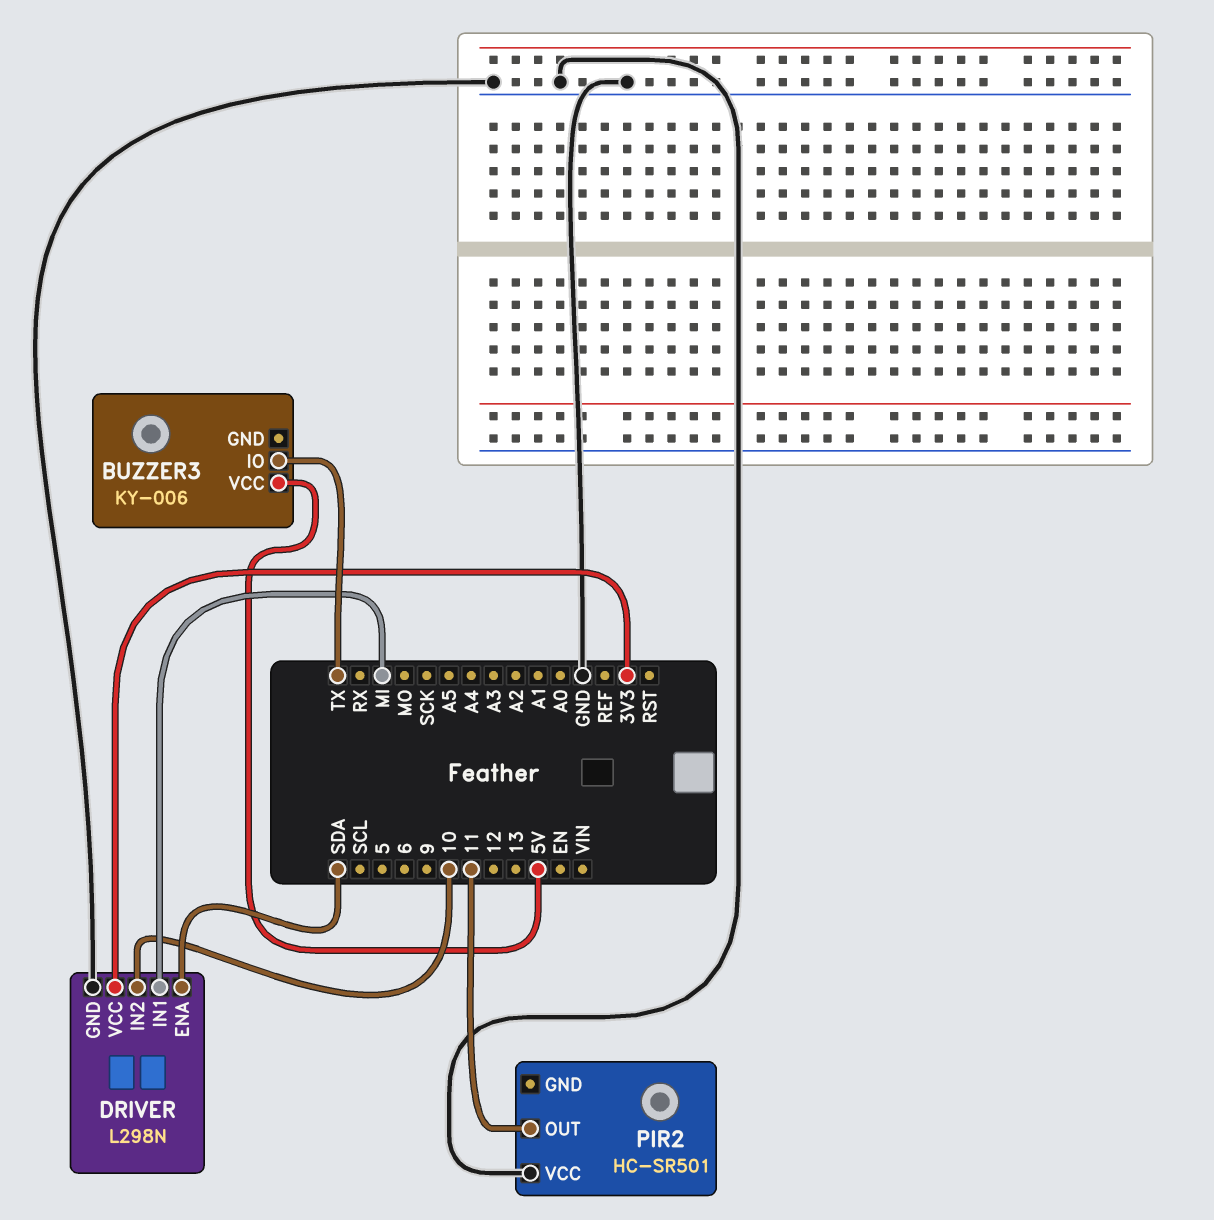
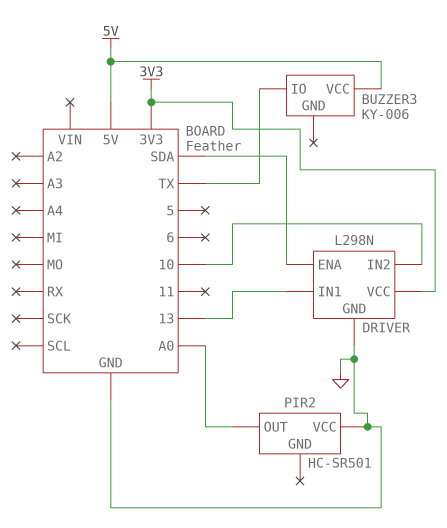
DRIVER pin IN1: MI -> 13
PIR2 pin OUT: 11 -> A0

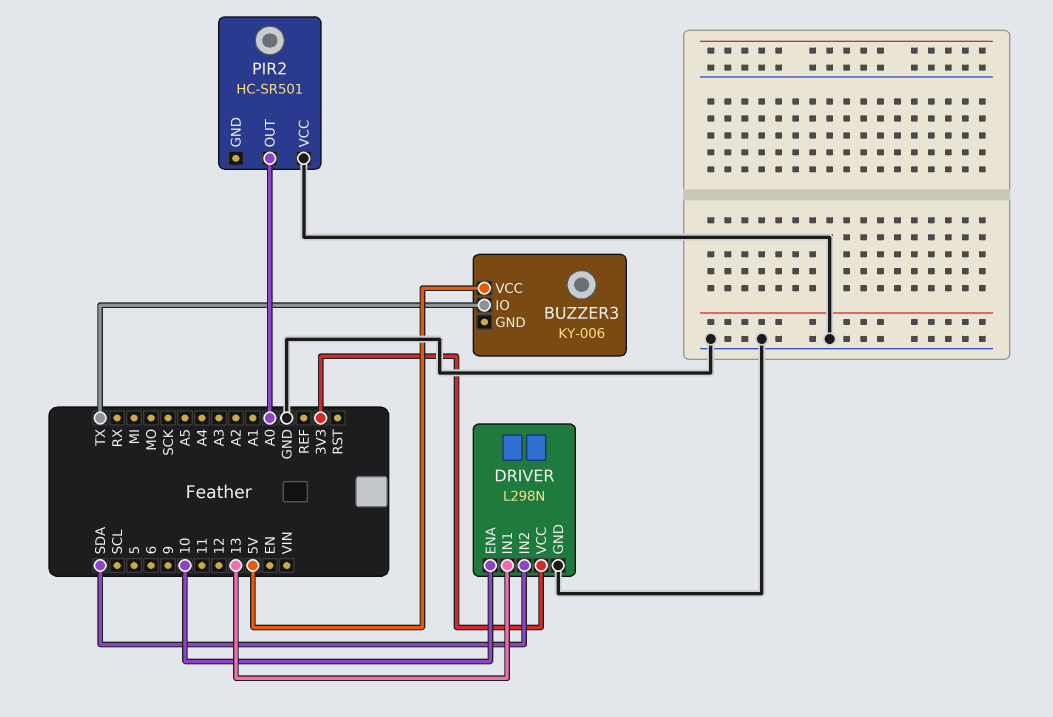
DRIVER pin ENA: SDA -> 10
DRIVER pin IN2: 10 -> SDA

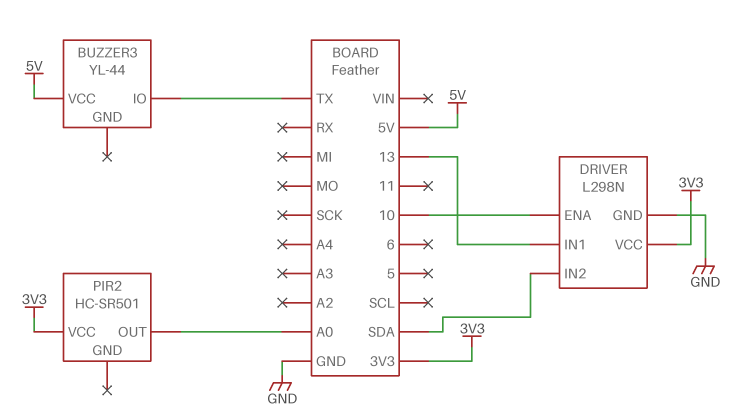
BUZZER3: KY-006 -> YL-44
PIR2 pin VCC: GND -> 3V3

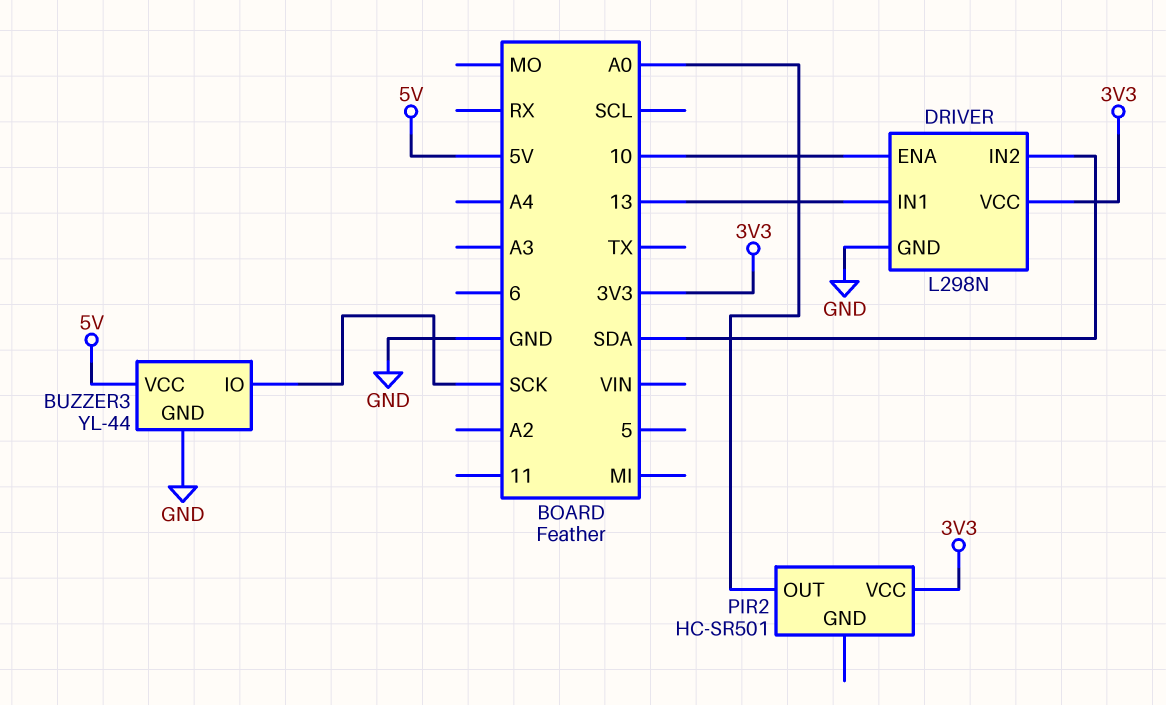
BUZZER3 pin GND: none -> GND
BUZZER3 pin IO: TX -> SCK

